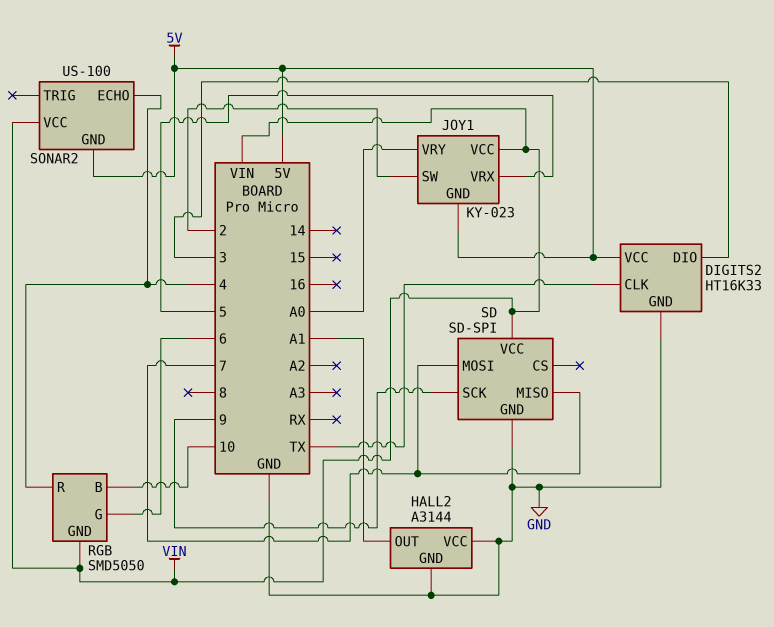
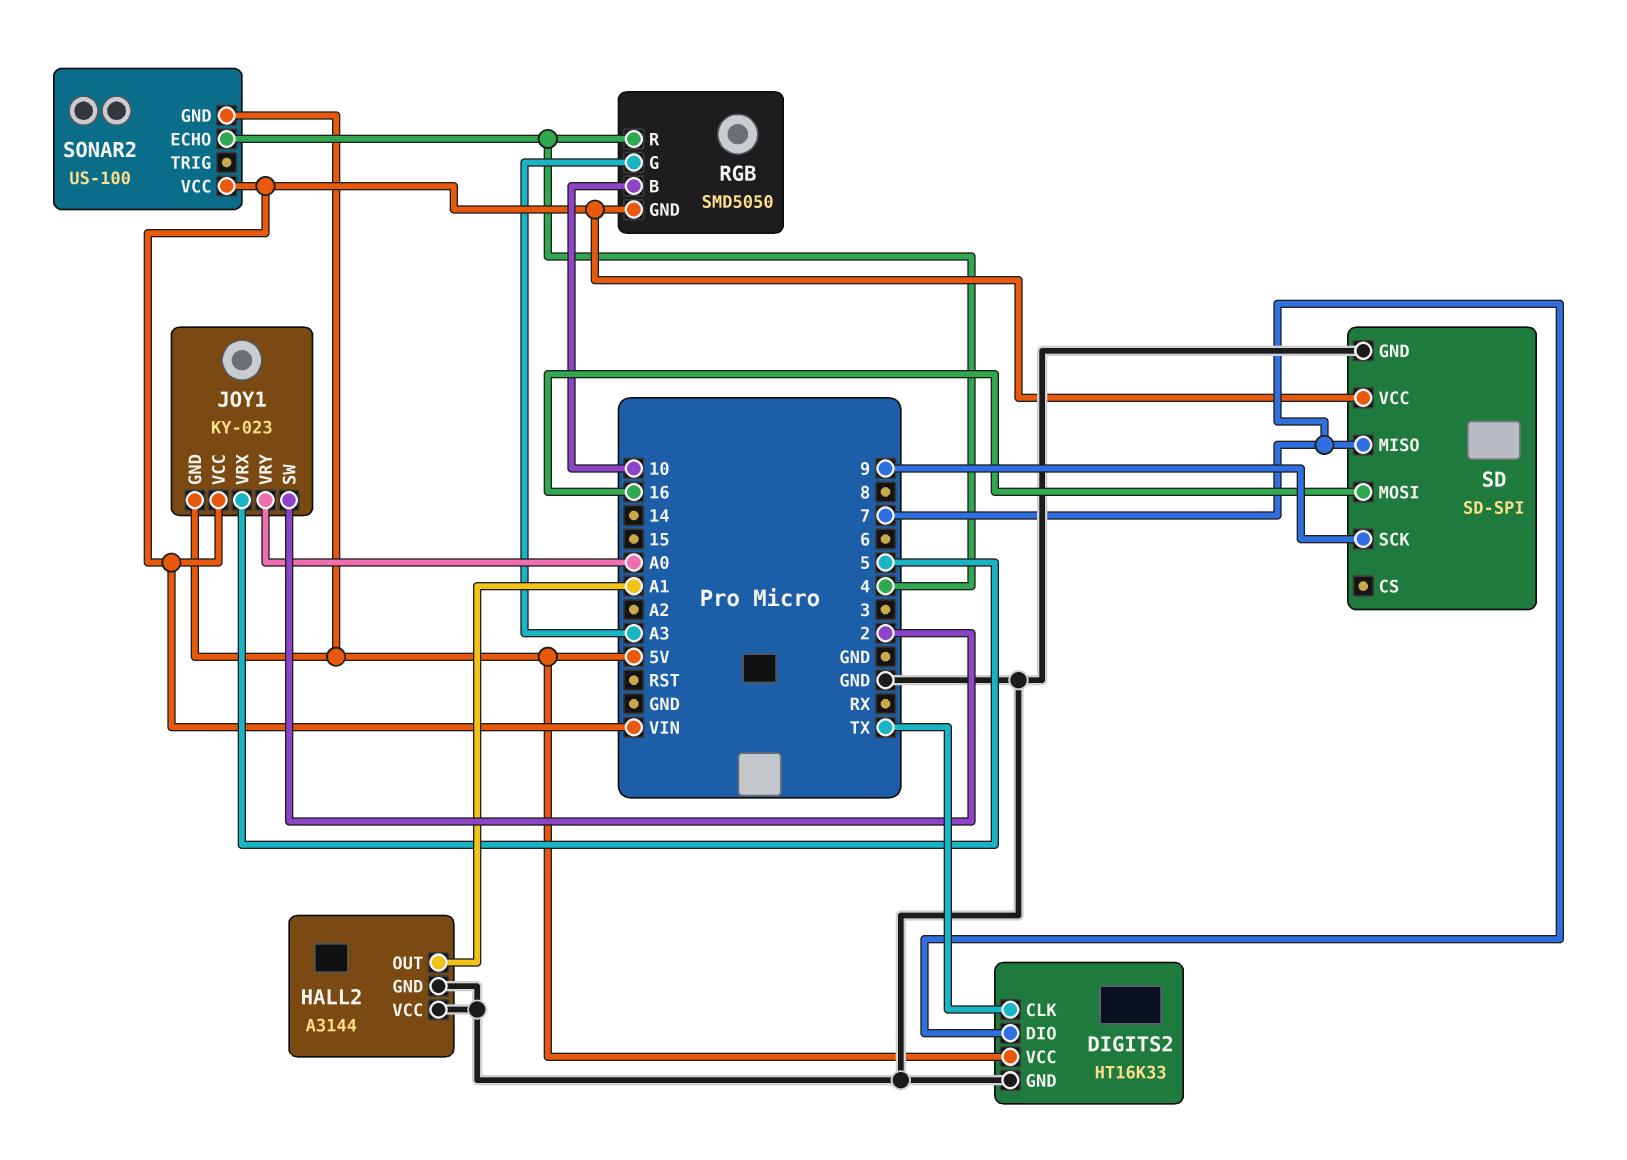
DIGITS2 pin DIO: 3 -> 7
RGB pin G: 6 -> A3
SD pin MOSI: 7 -> 16

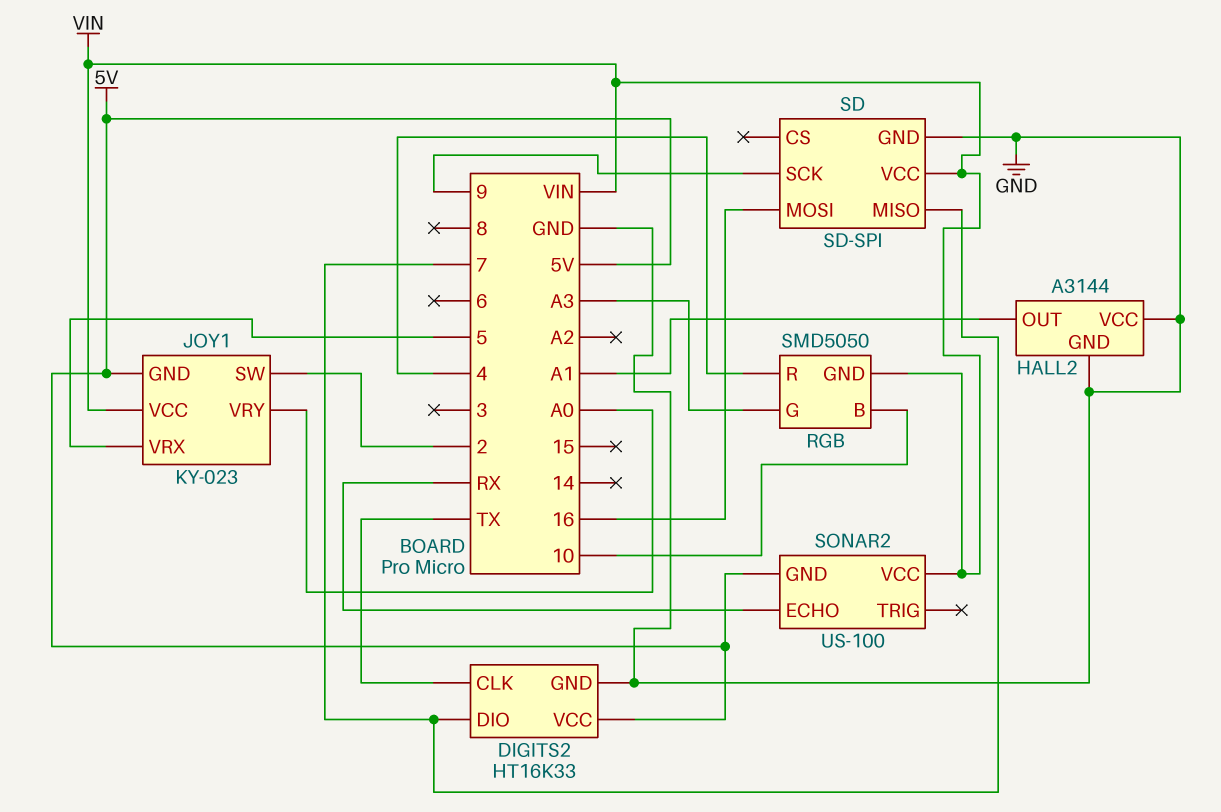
SONAR2 pin ECHO: 4 -> RX

